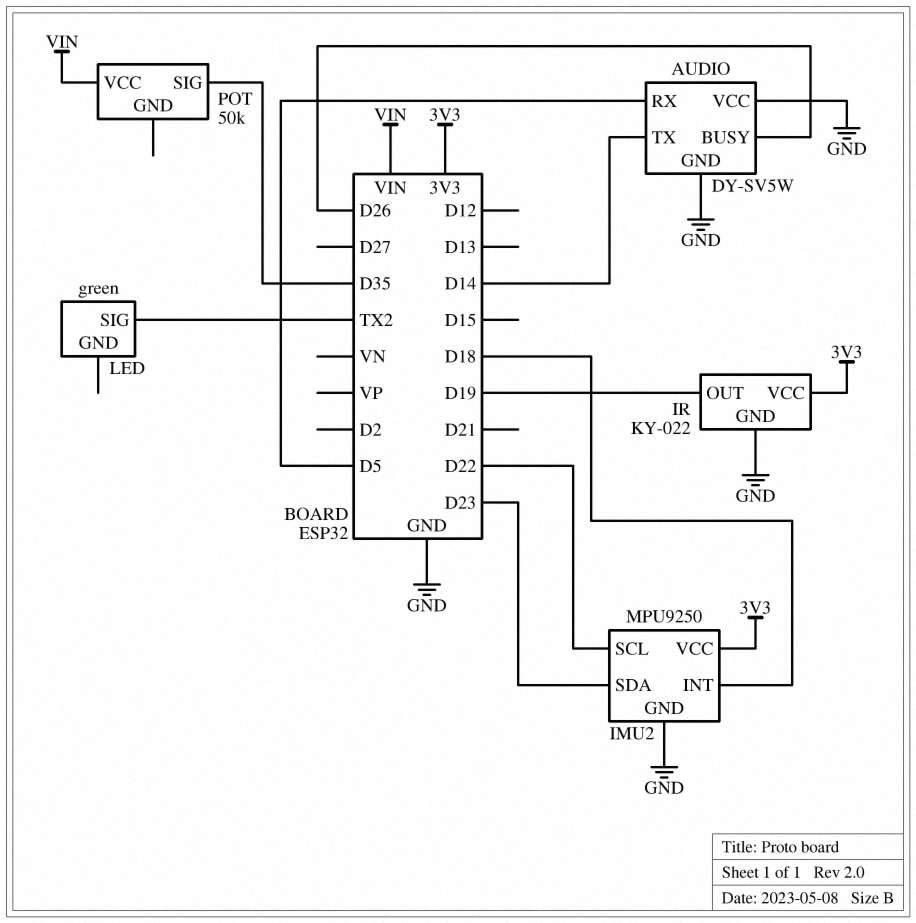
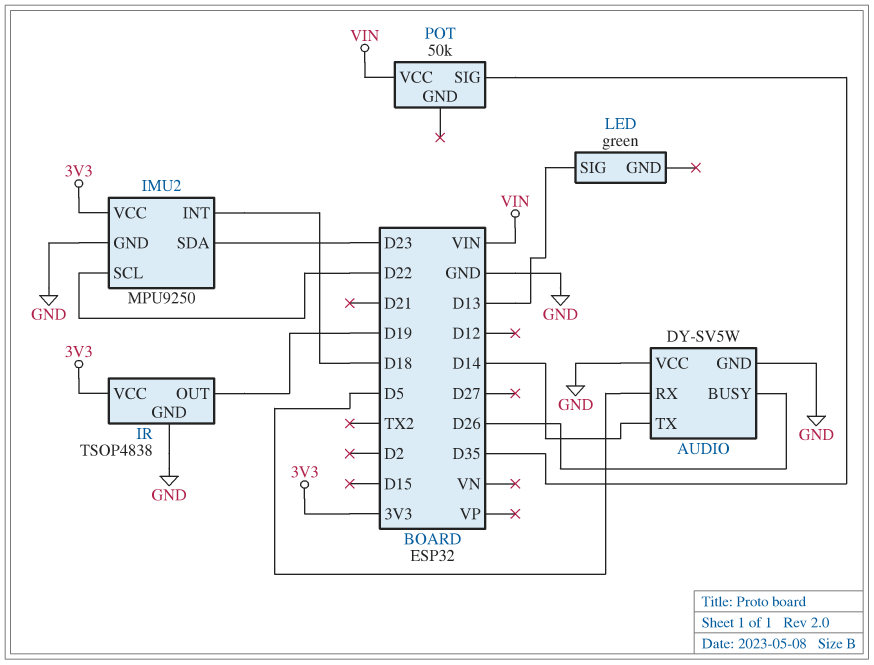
IR: KY-022 -> TSOP4838
LED pin SIG: TX2 -> D13

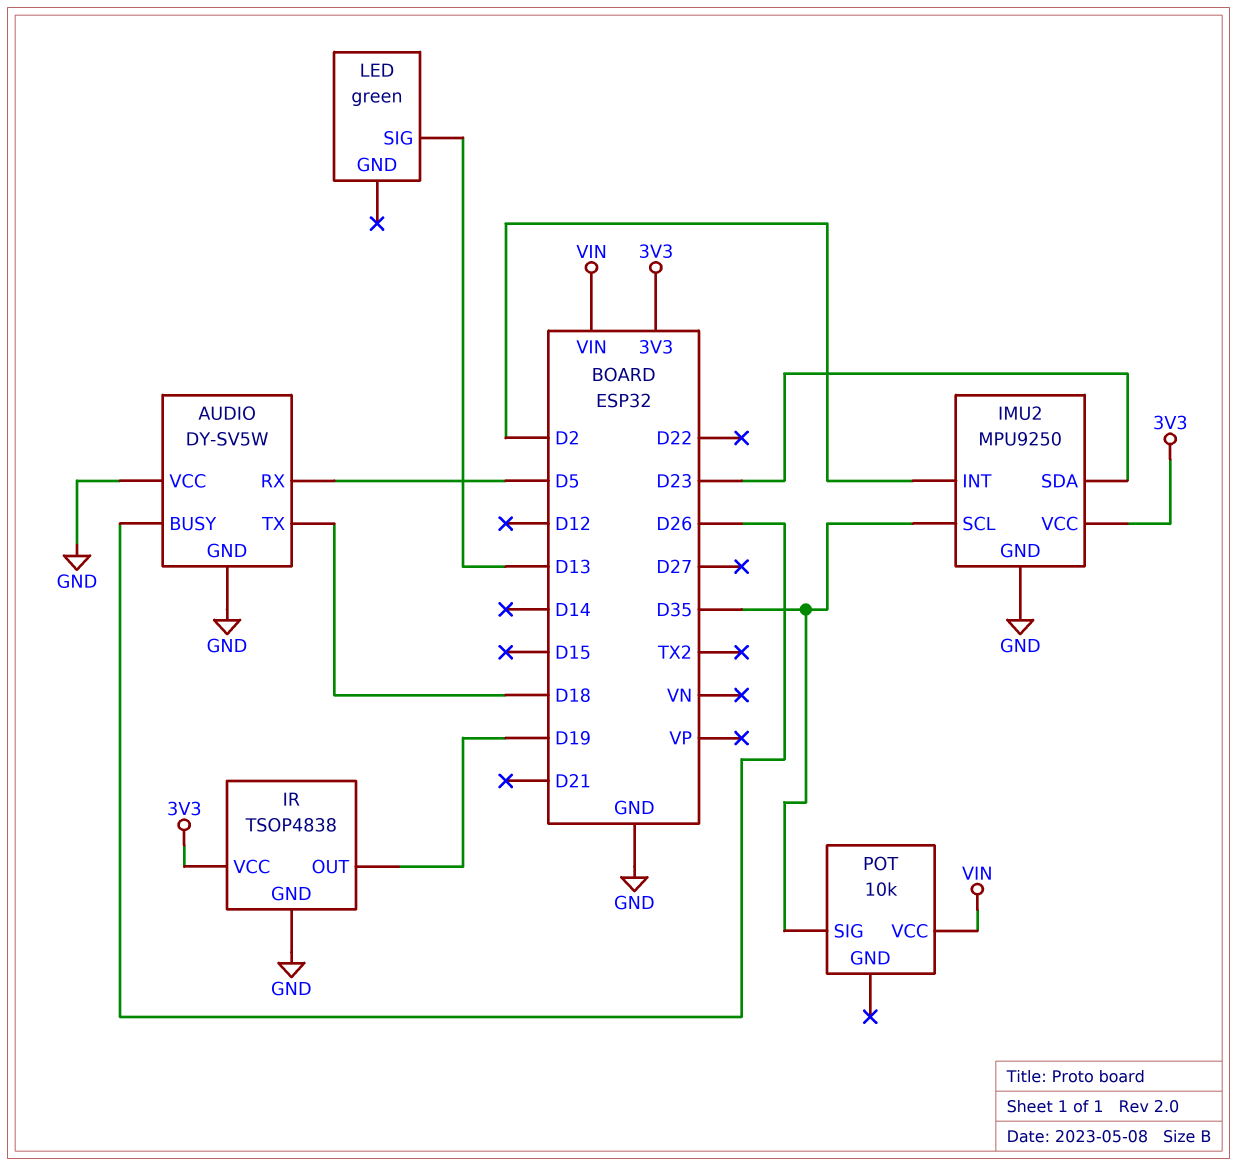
AUDIO pin TX: D14 -> D18
IMU2 pin INT: D18 -> D2
IMU2 pin SCL: D22 -> D35
POT: 50k -> 10k

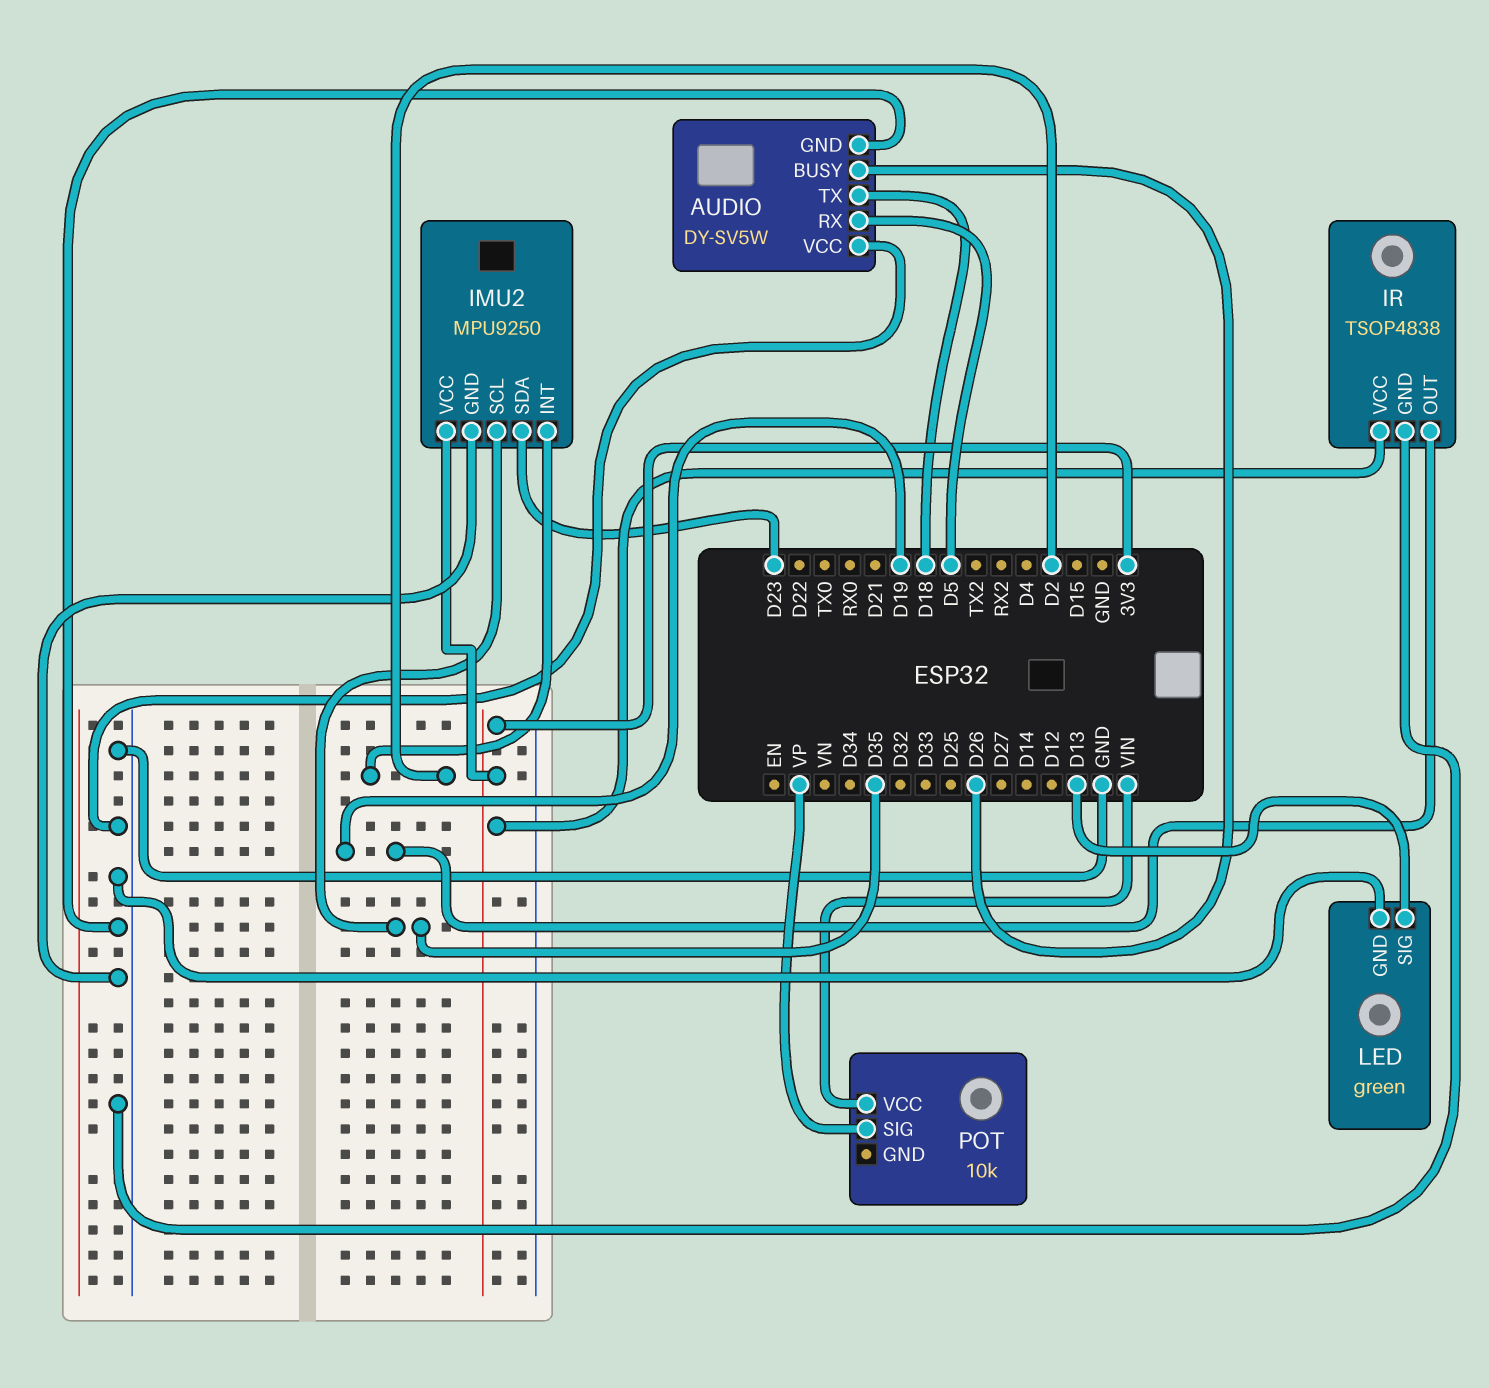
LED pin GND: none -> GND
POT pin SIG: D35 -> VP

